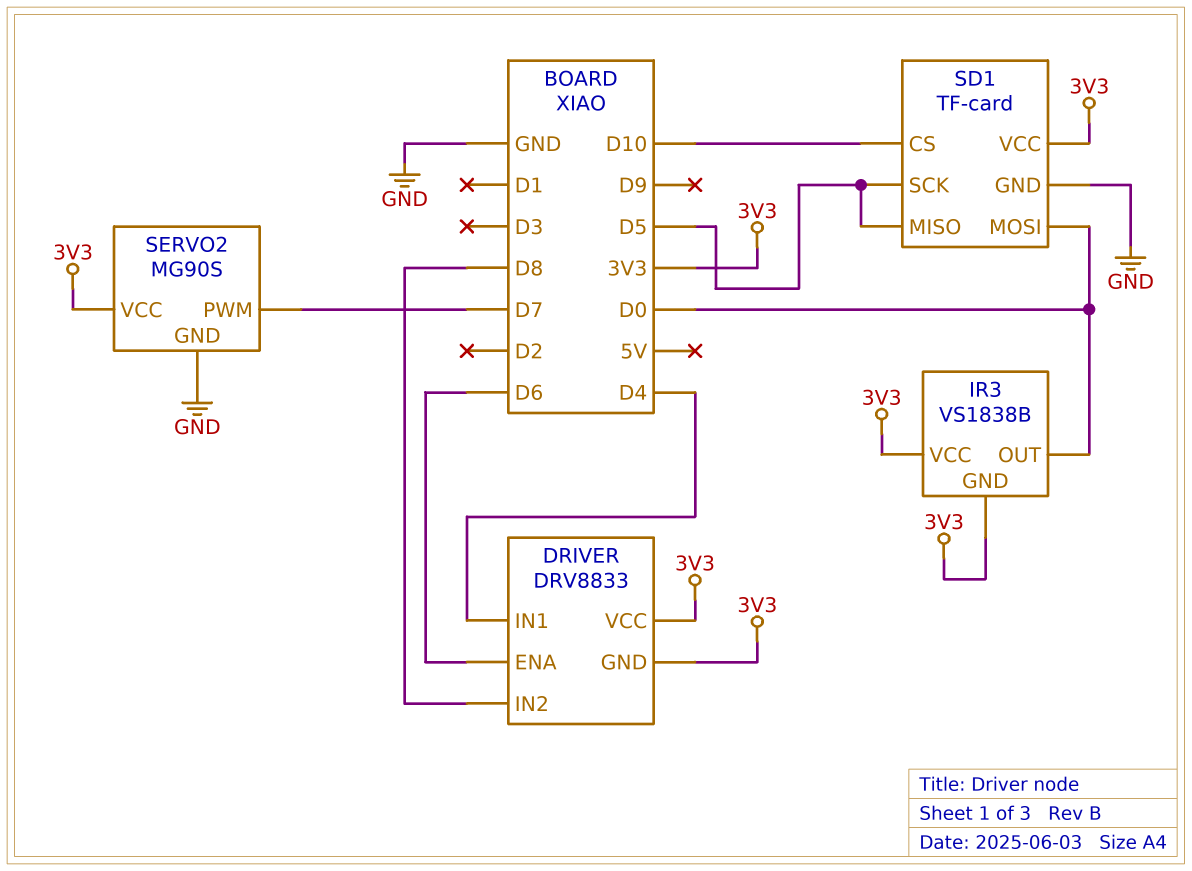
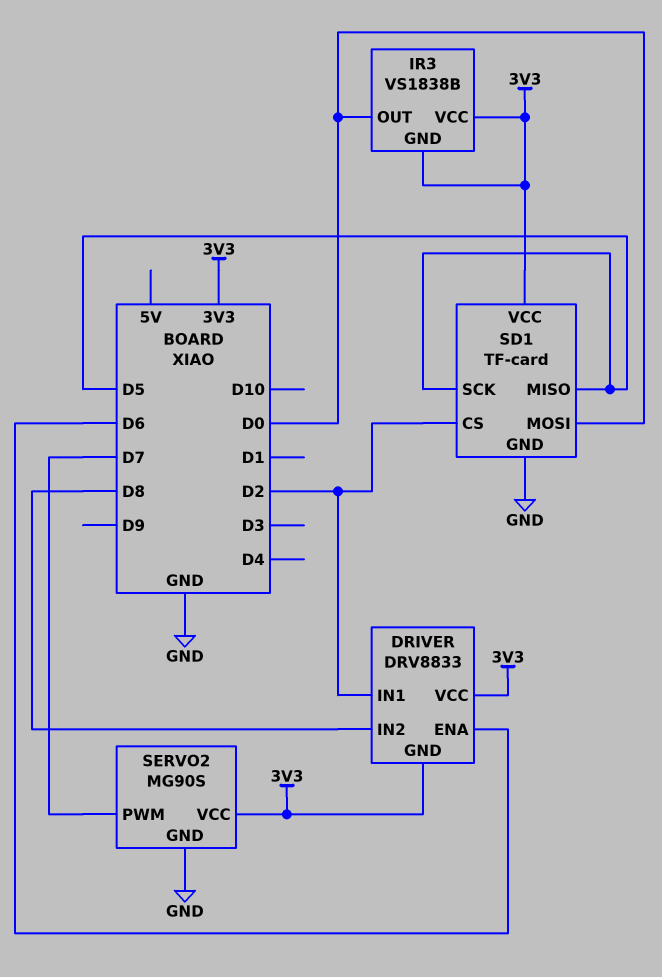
DRIVER pin IN1: D4 -> D2
SD1 pin CS: D10 -> D2

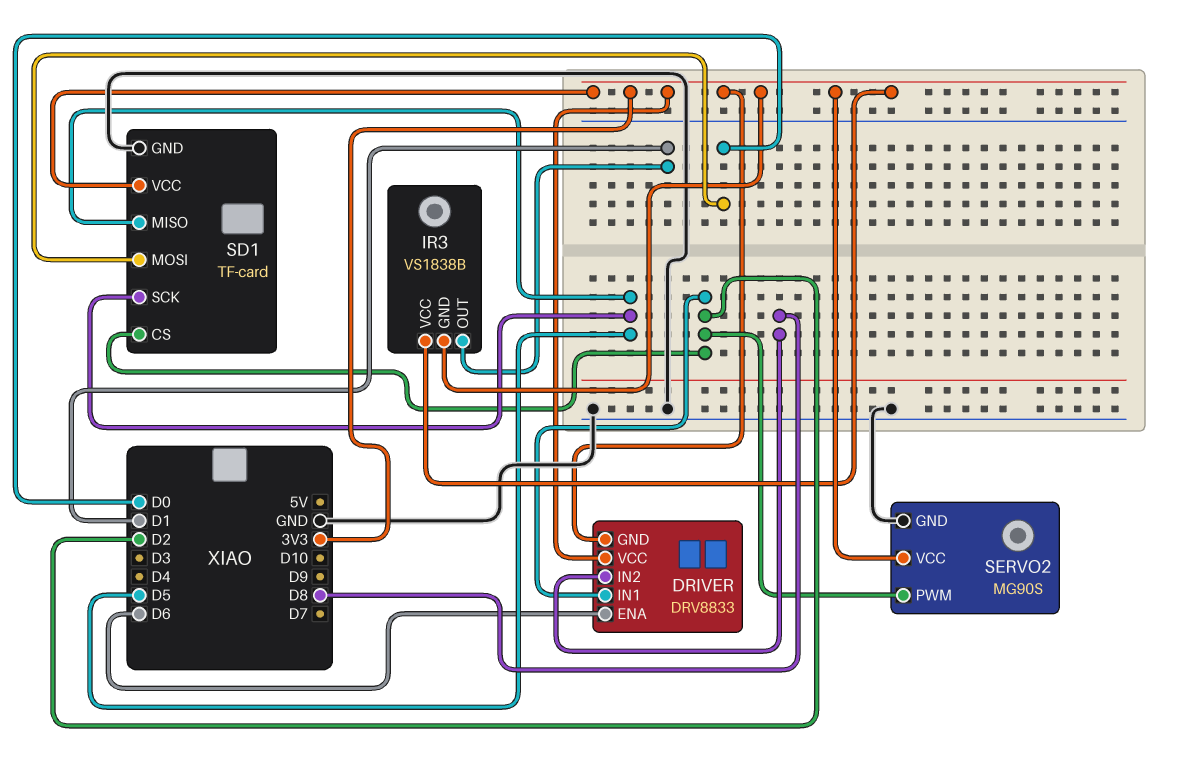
IR3 pin OUT: D0 -> D1
SERVO2 pin PWM: D7 -> D2

